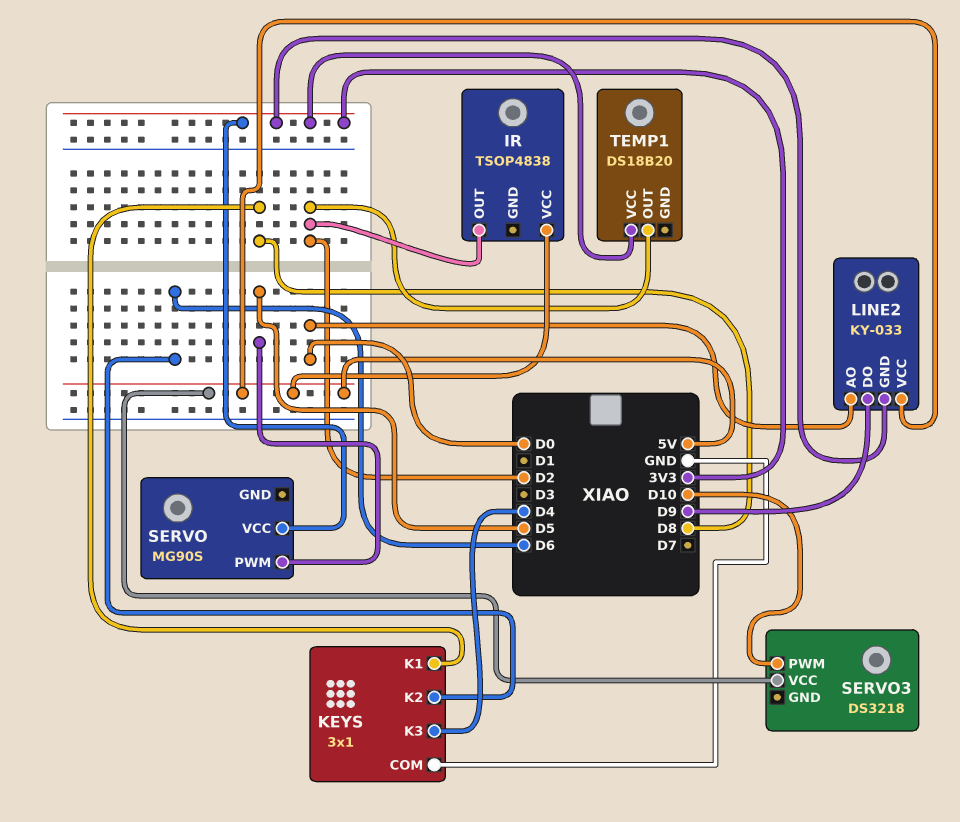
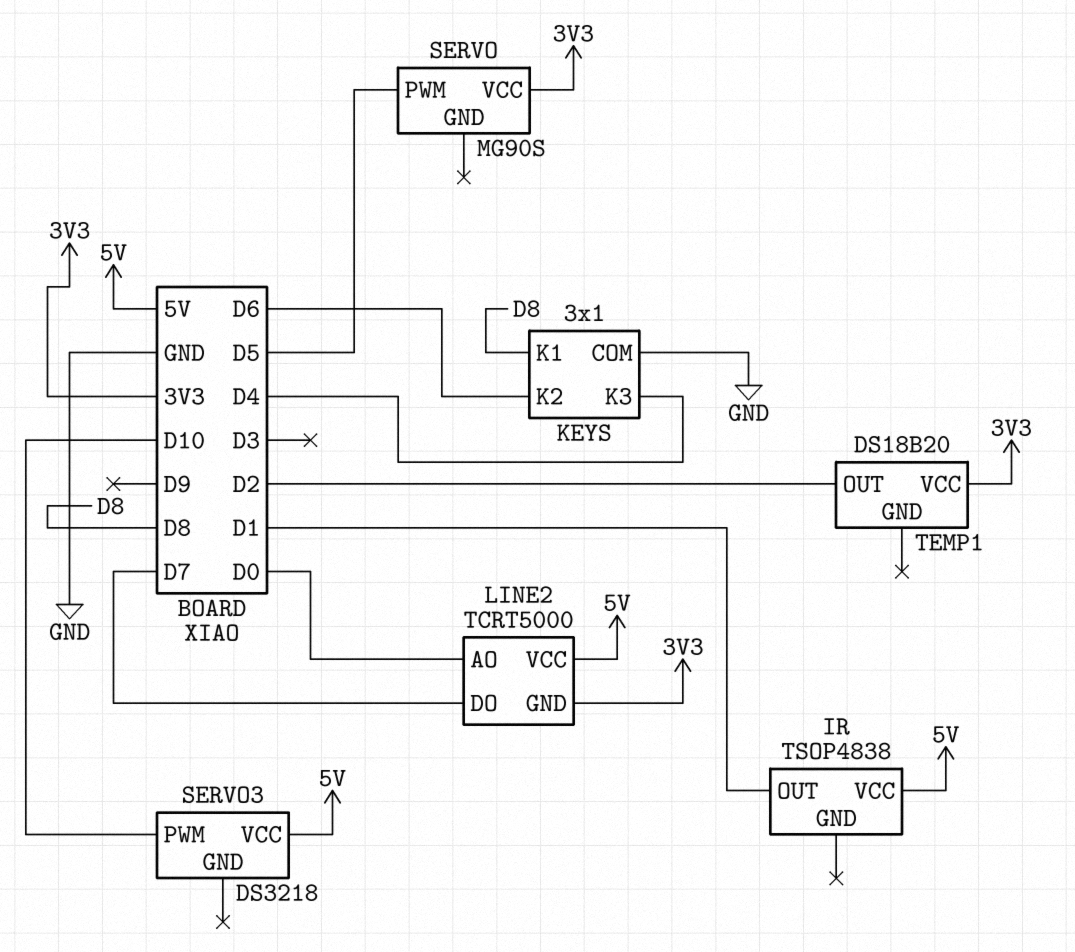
IR pin OUT: D2 -> D1
LINE2: KY-033 -> TCRT5000
LINE2 pin DO: D9 -> D7

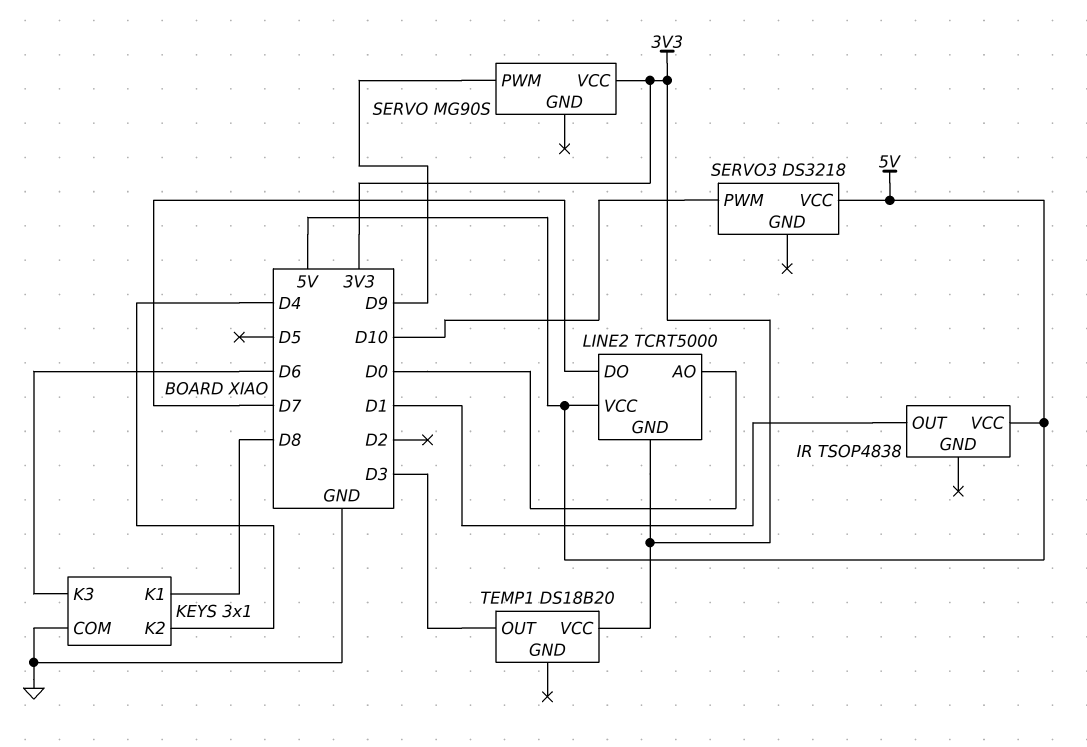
KEYS pin K2: D6 -> D4
KEYS pin K3: D4 -> D6
SERVO pin PWM: D5 -> D9
TEMP1 pin OUT: D2 -> D3

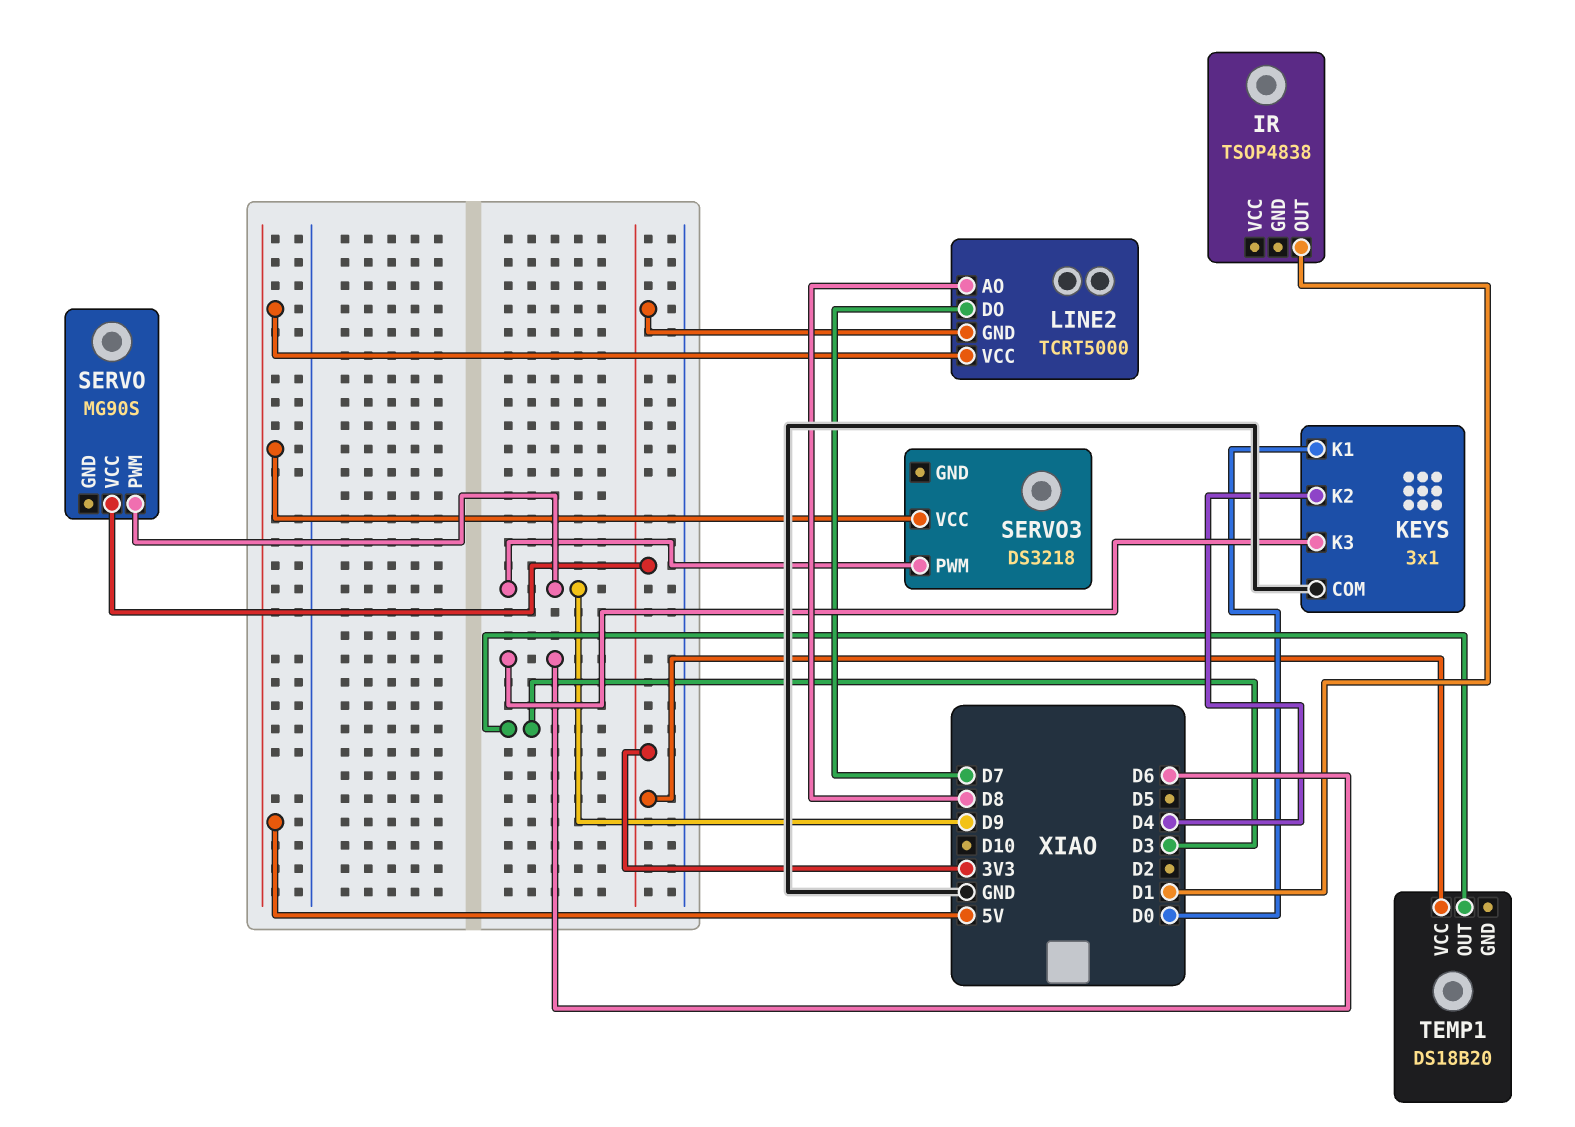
IR pin VCC: 5V -> none
KEYS pin K1: D8 -> D0
LINE2 pin AO: D0 -> D8
SERVO3 pin PWM: D10 -> D9

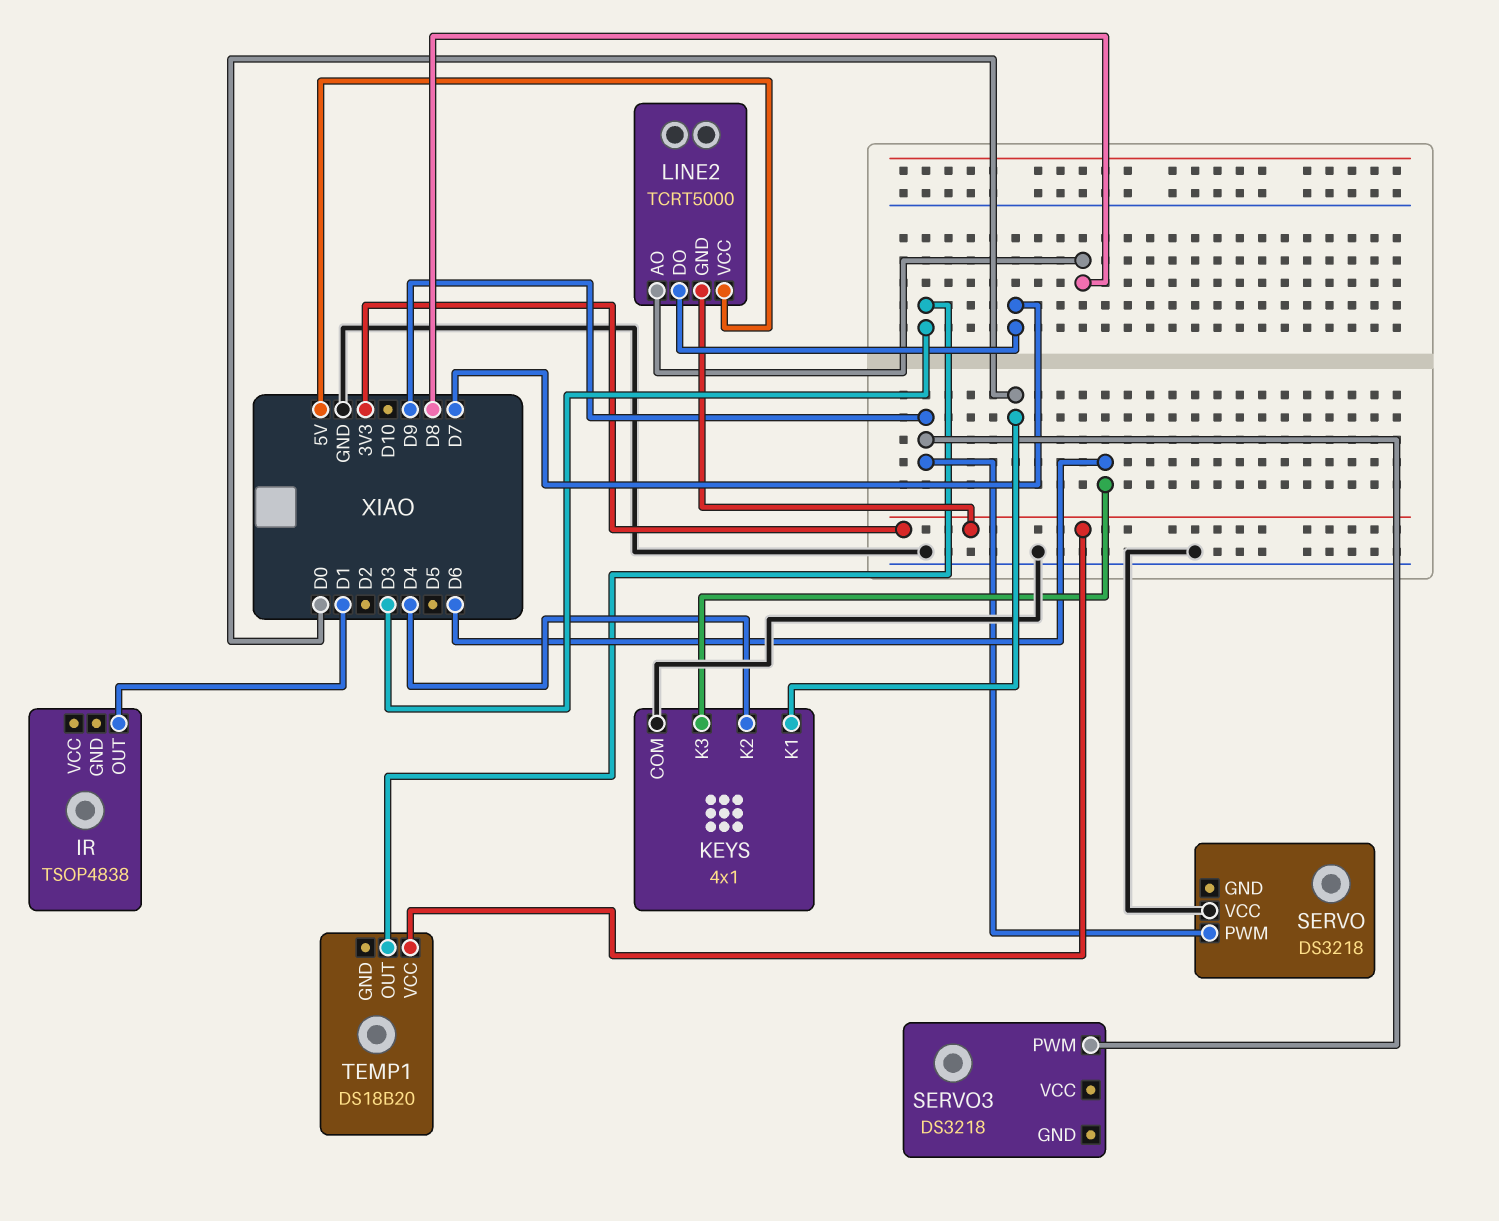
KEYS: 3x1 -> 4x1
SERVO: MG90S -> DS3218
SERVO pin VCC: 3V3 -> GND
SERVO3 pin VCC: 5V -> none

